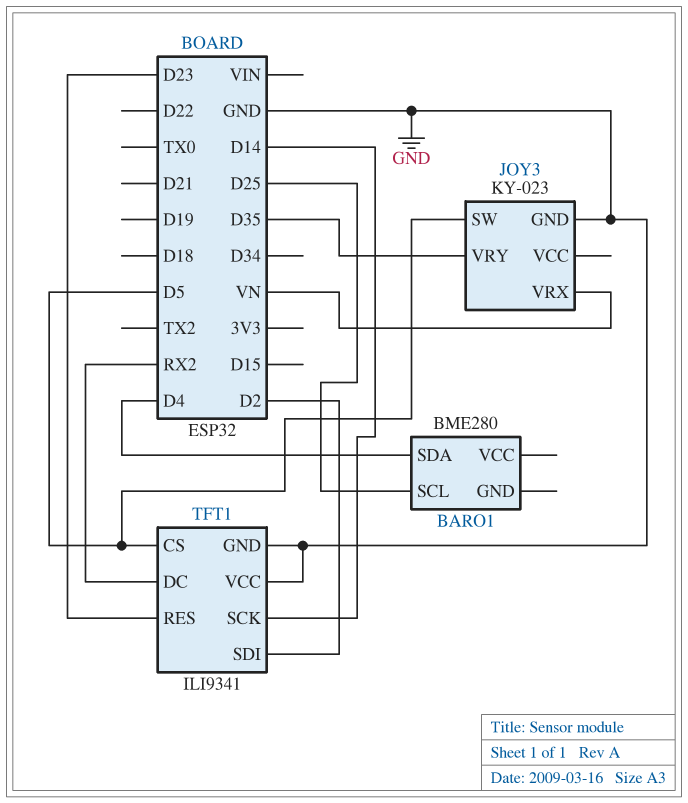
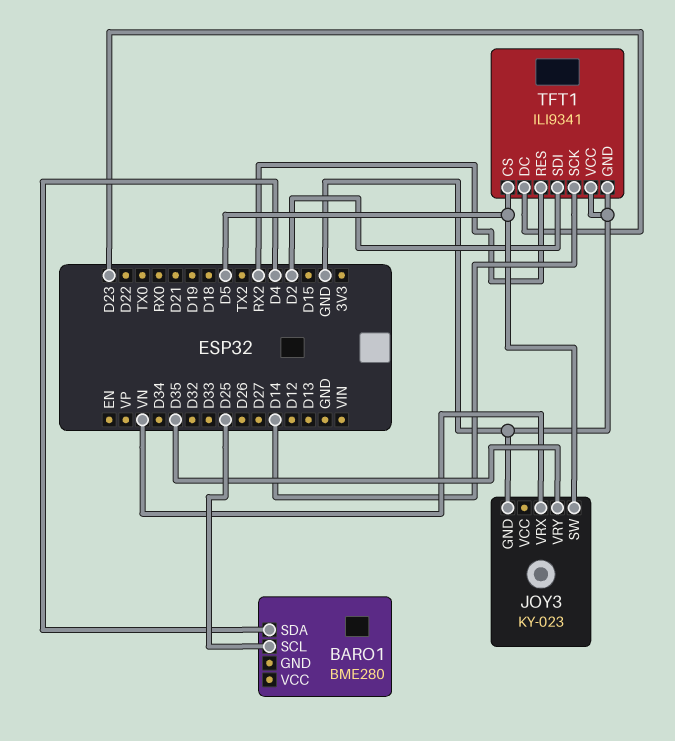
TFT1 pin DC: RX2 -> D23
TFT1 pin RES: D23 -> RX2

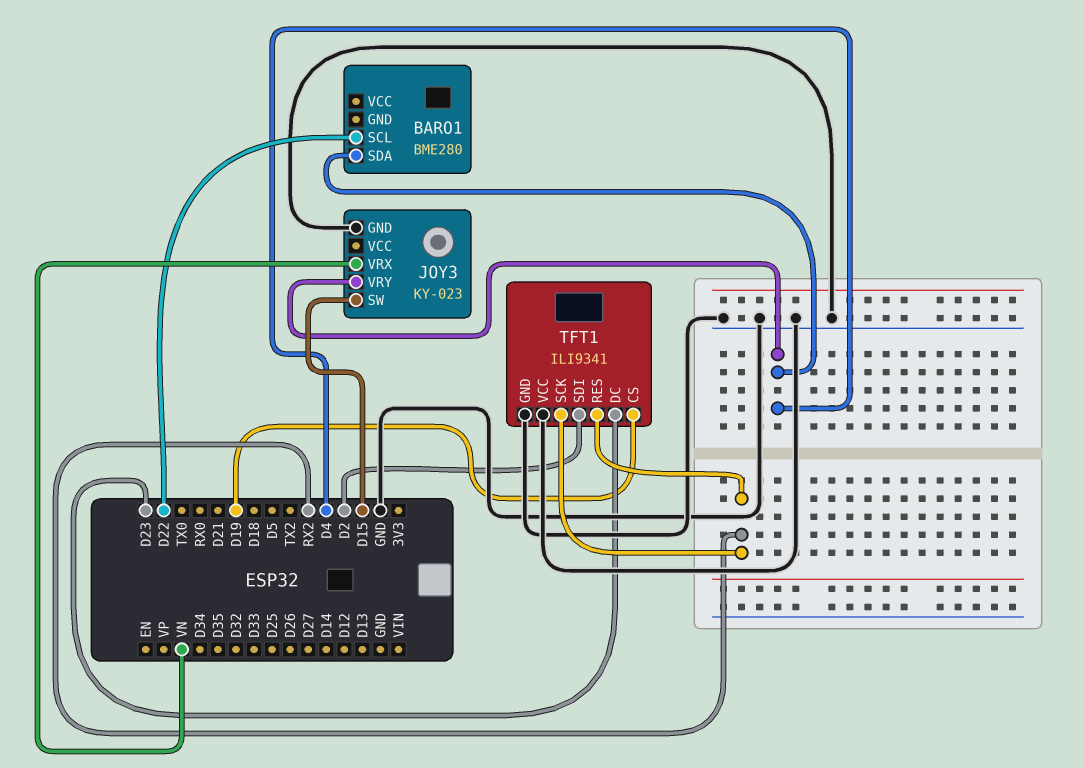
BARO1 pin SCL: D25 -> D22
JOY3 pin SW: D5 -> D15
JOY3 pin VRY: D35 -> D4
TFT1 pin CS: D5 -> D19
TFT1 pin SCK: D14 -> RX2

